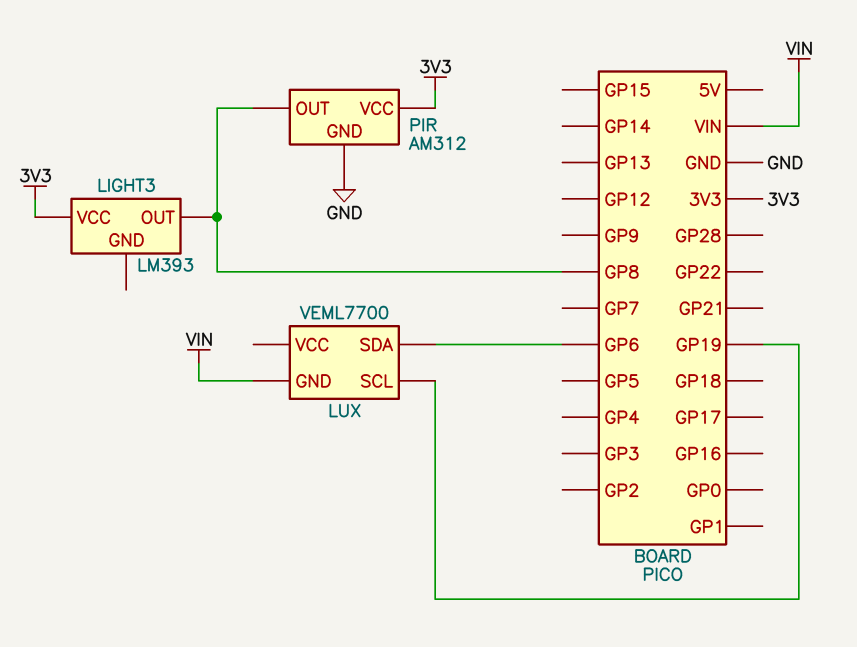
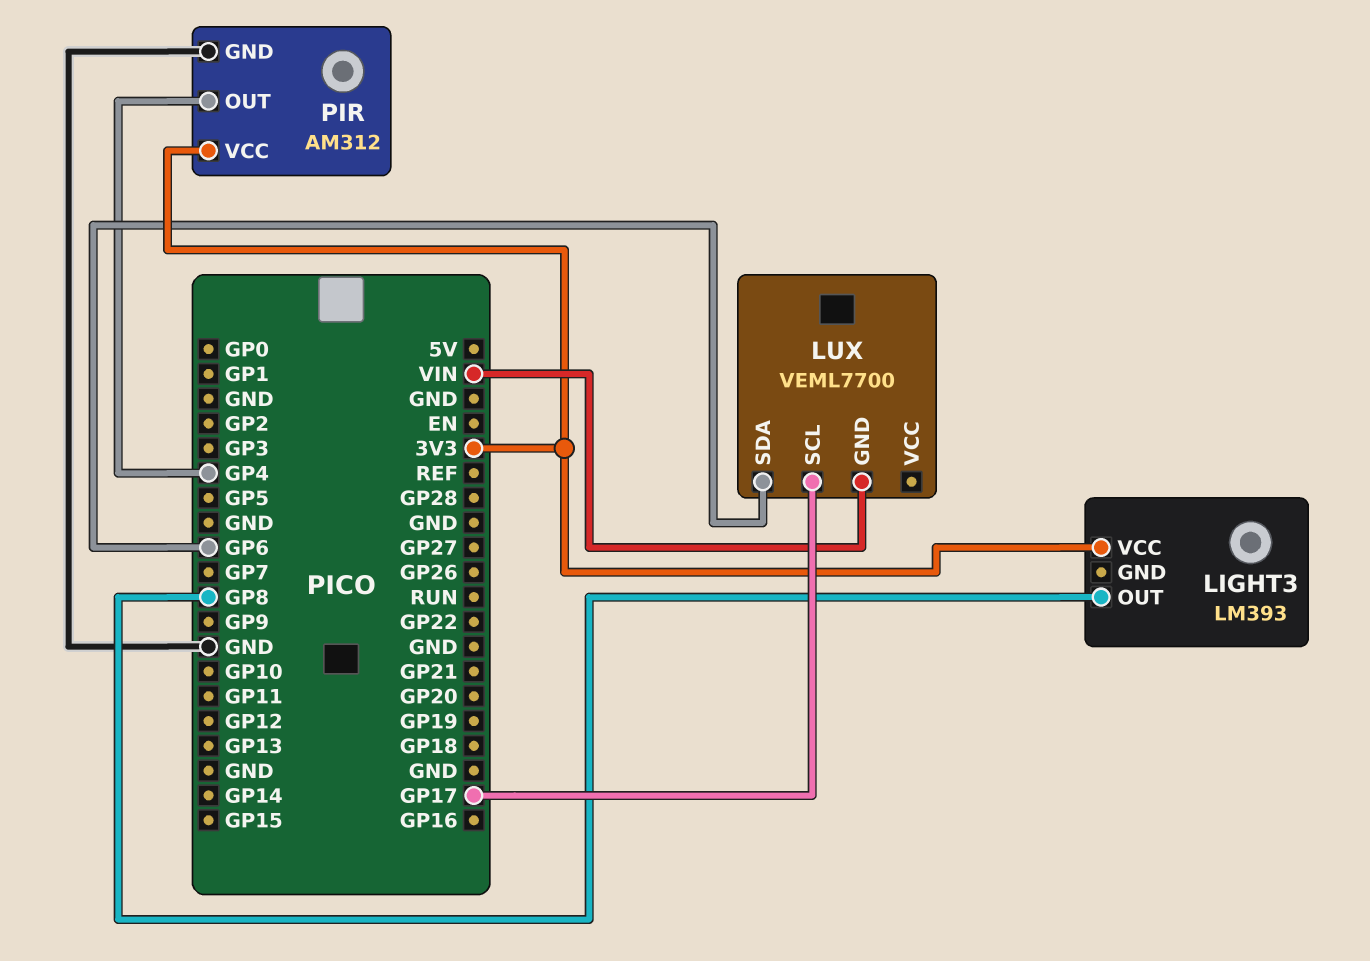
LUX pin SCL: GP19 -> GP17
PIR pin OUT: GP8 -> GP4

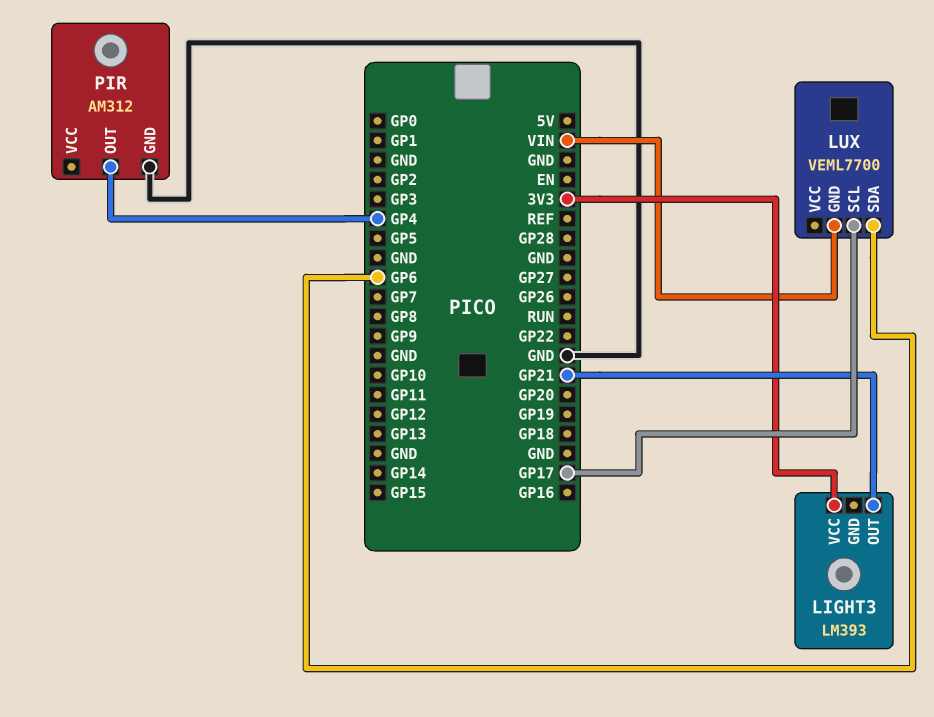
LIGHT3 pin OUT: GP8 -> GP21
PIR pin VCC: 3V3 -> none

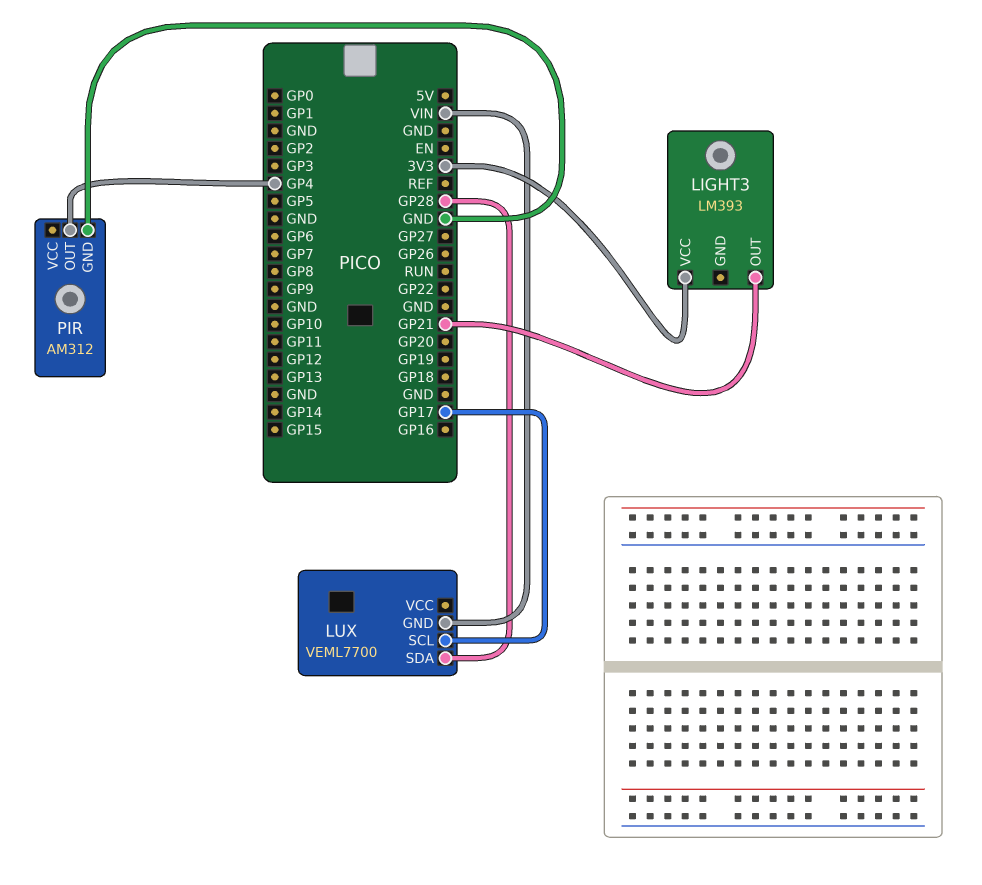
LUX pin SDA: GP6 -> GP28

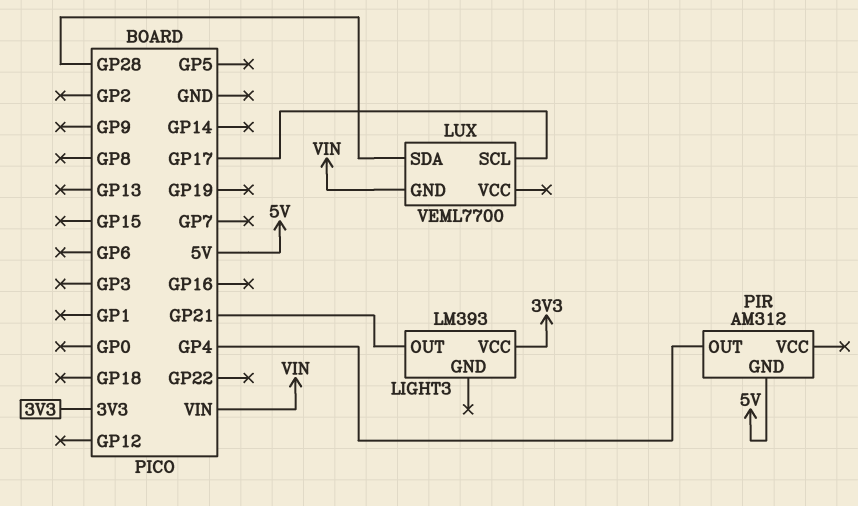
PIR pin GND: GND -> 5V

